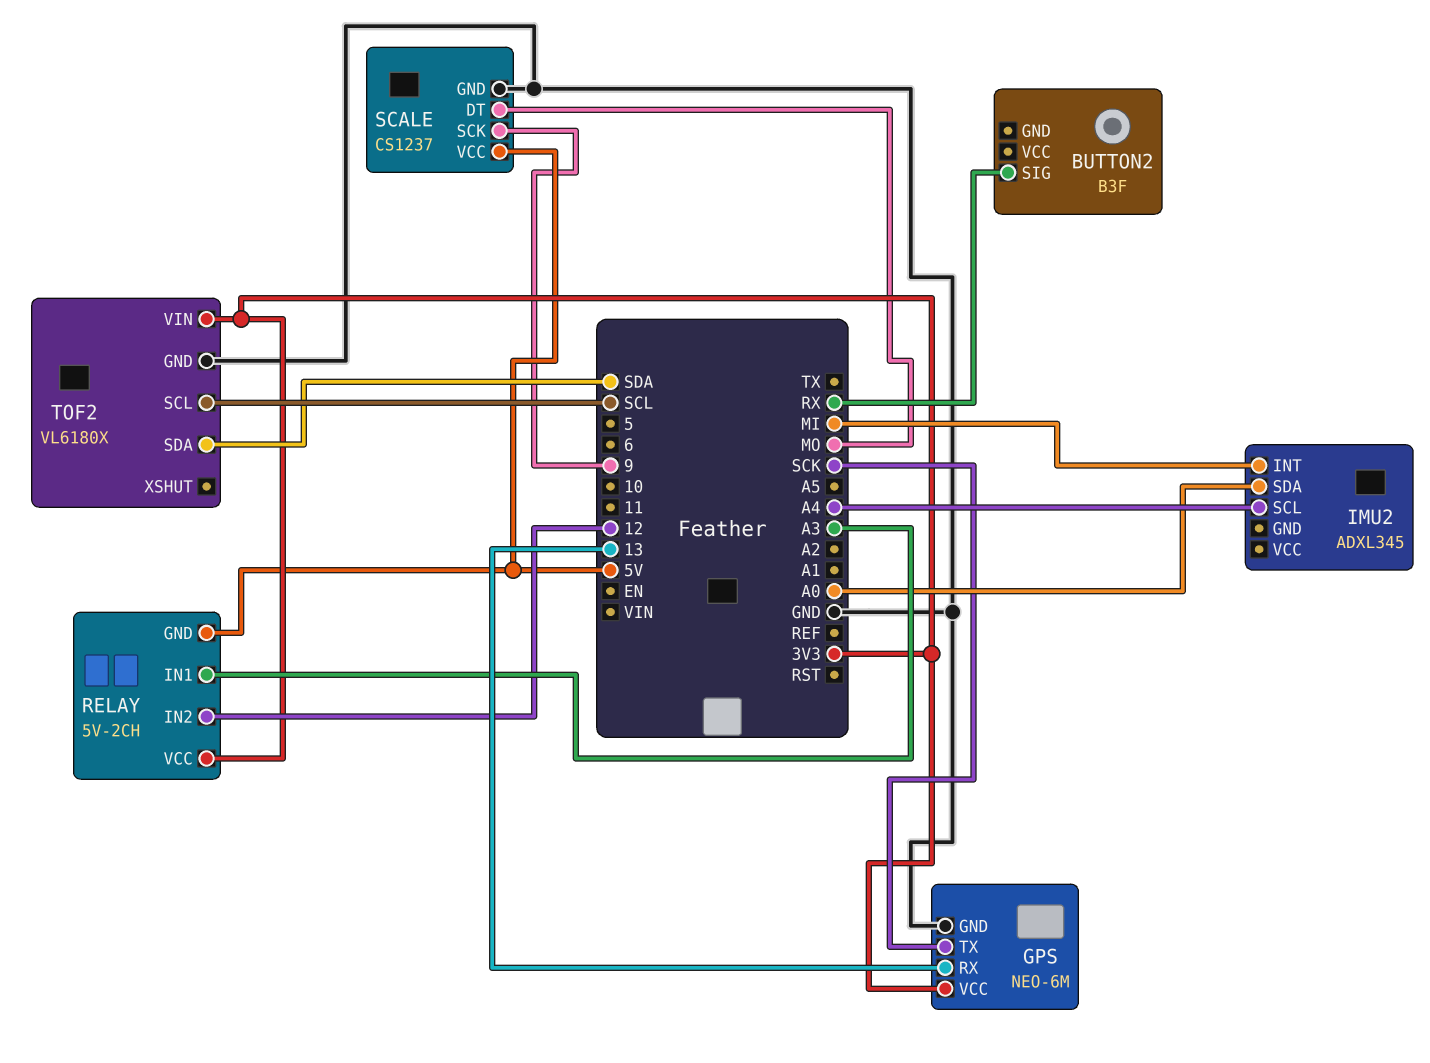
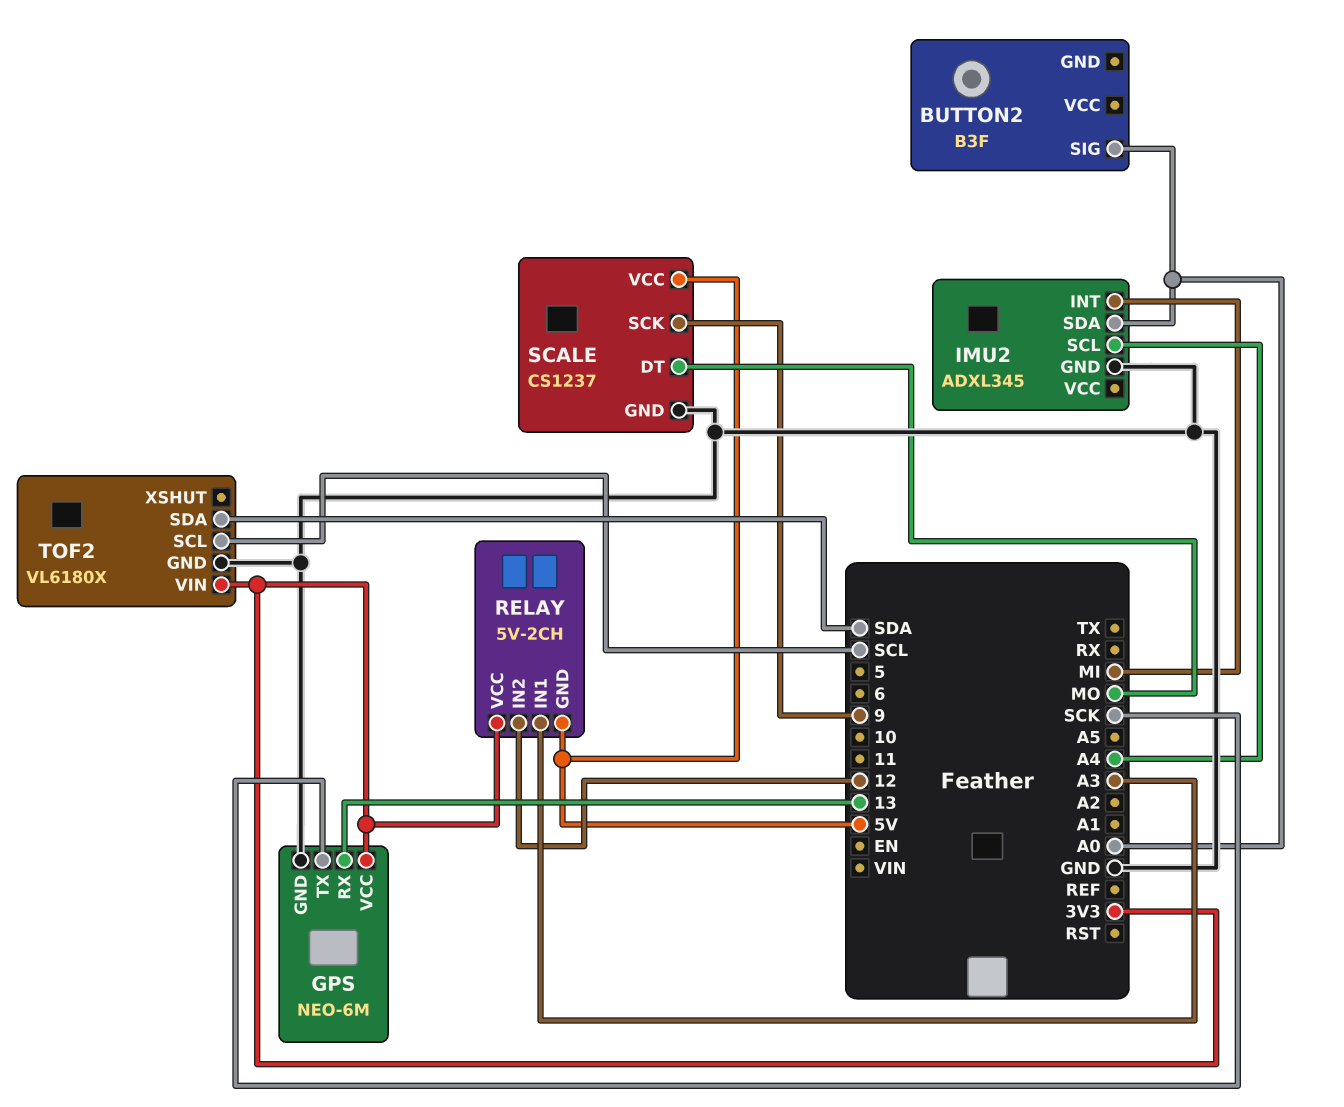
BUTTON2 pin SIG: RX -> A0
IMU2 pin GND: none -> GND

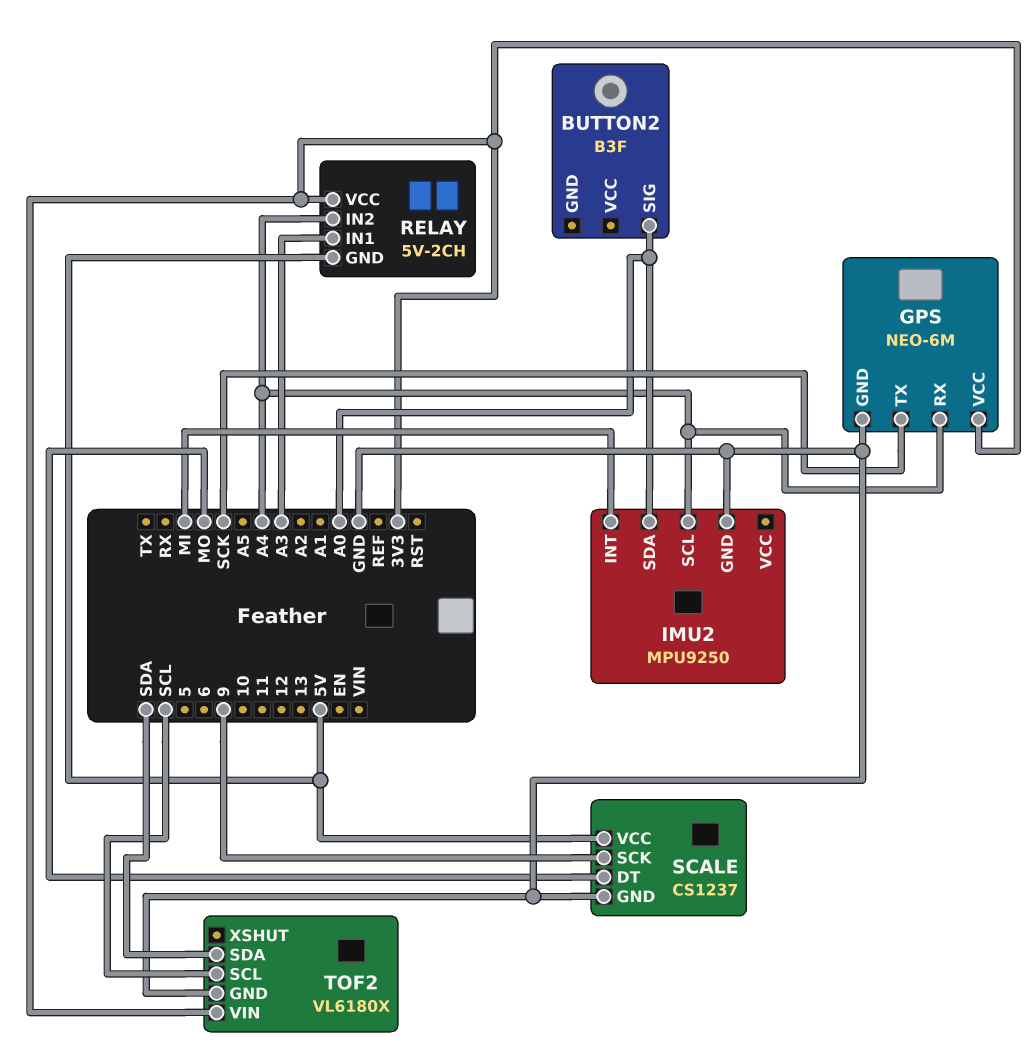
GPS pin RX: 13 -> A4
IMU2: ADXL345 -> MPU9250
RELAY pin IN2: 12 -> A4

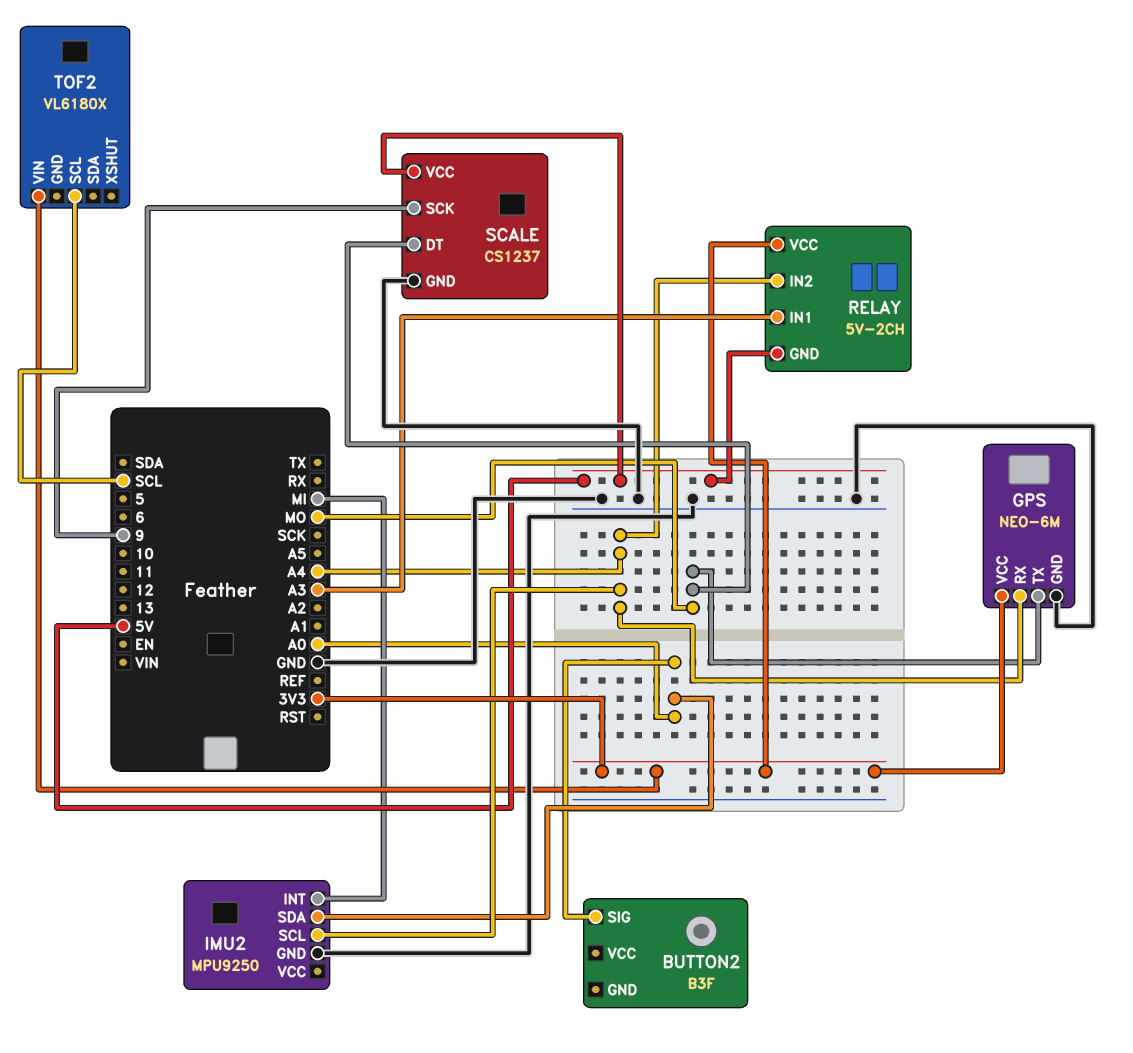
GPS pin TX: SCK -> MO
TOF2 pin GND: GND -> none
TOF2 pin SDA: SDA -> none

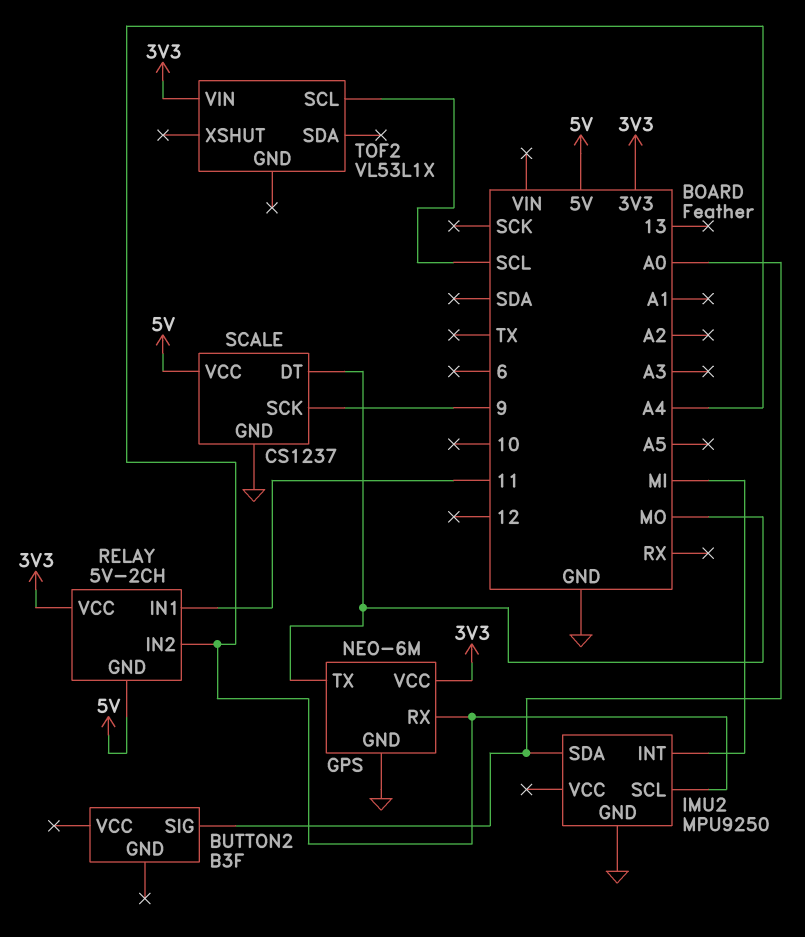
RELAY pin IN1: A3 -> 11
TOF2: VL6180X -> VL53L1X

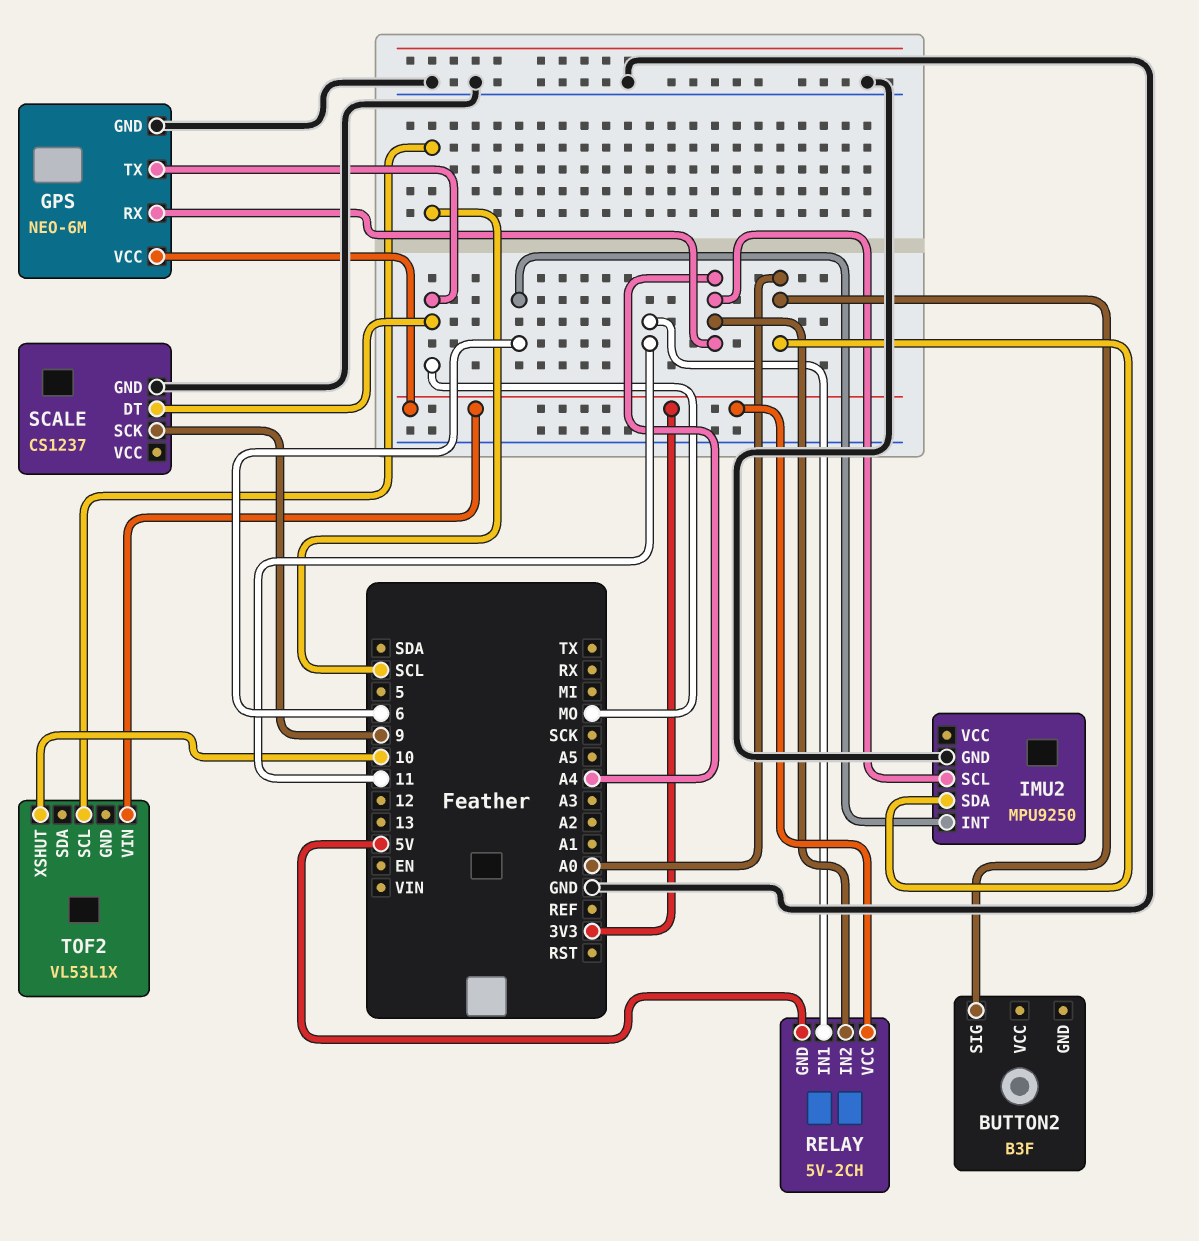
IMU2 pin INT: MI -> 6
SCALE pin VCC: 5V -> none
TOF2 pin XSHUT: none -> 10

